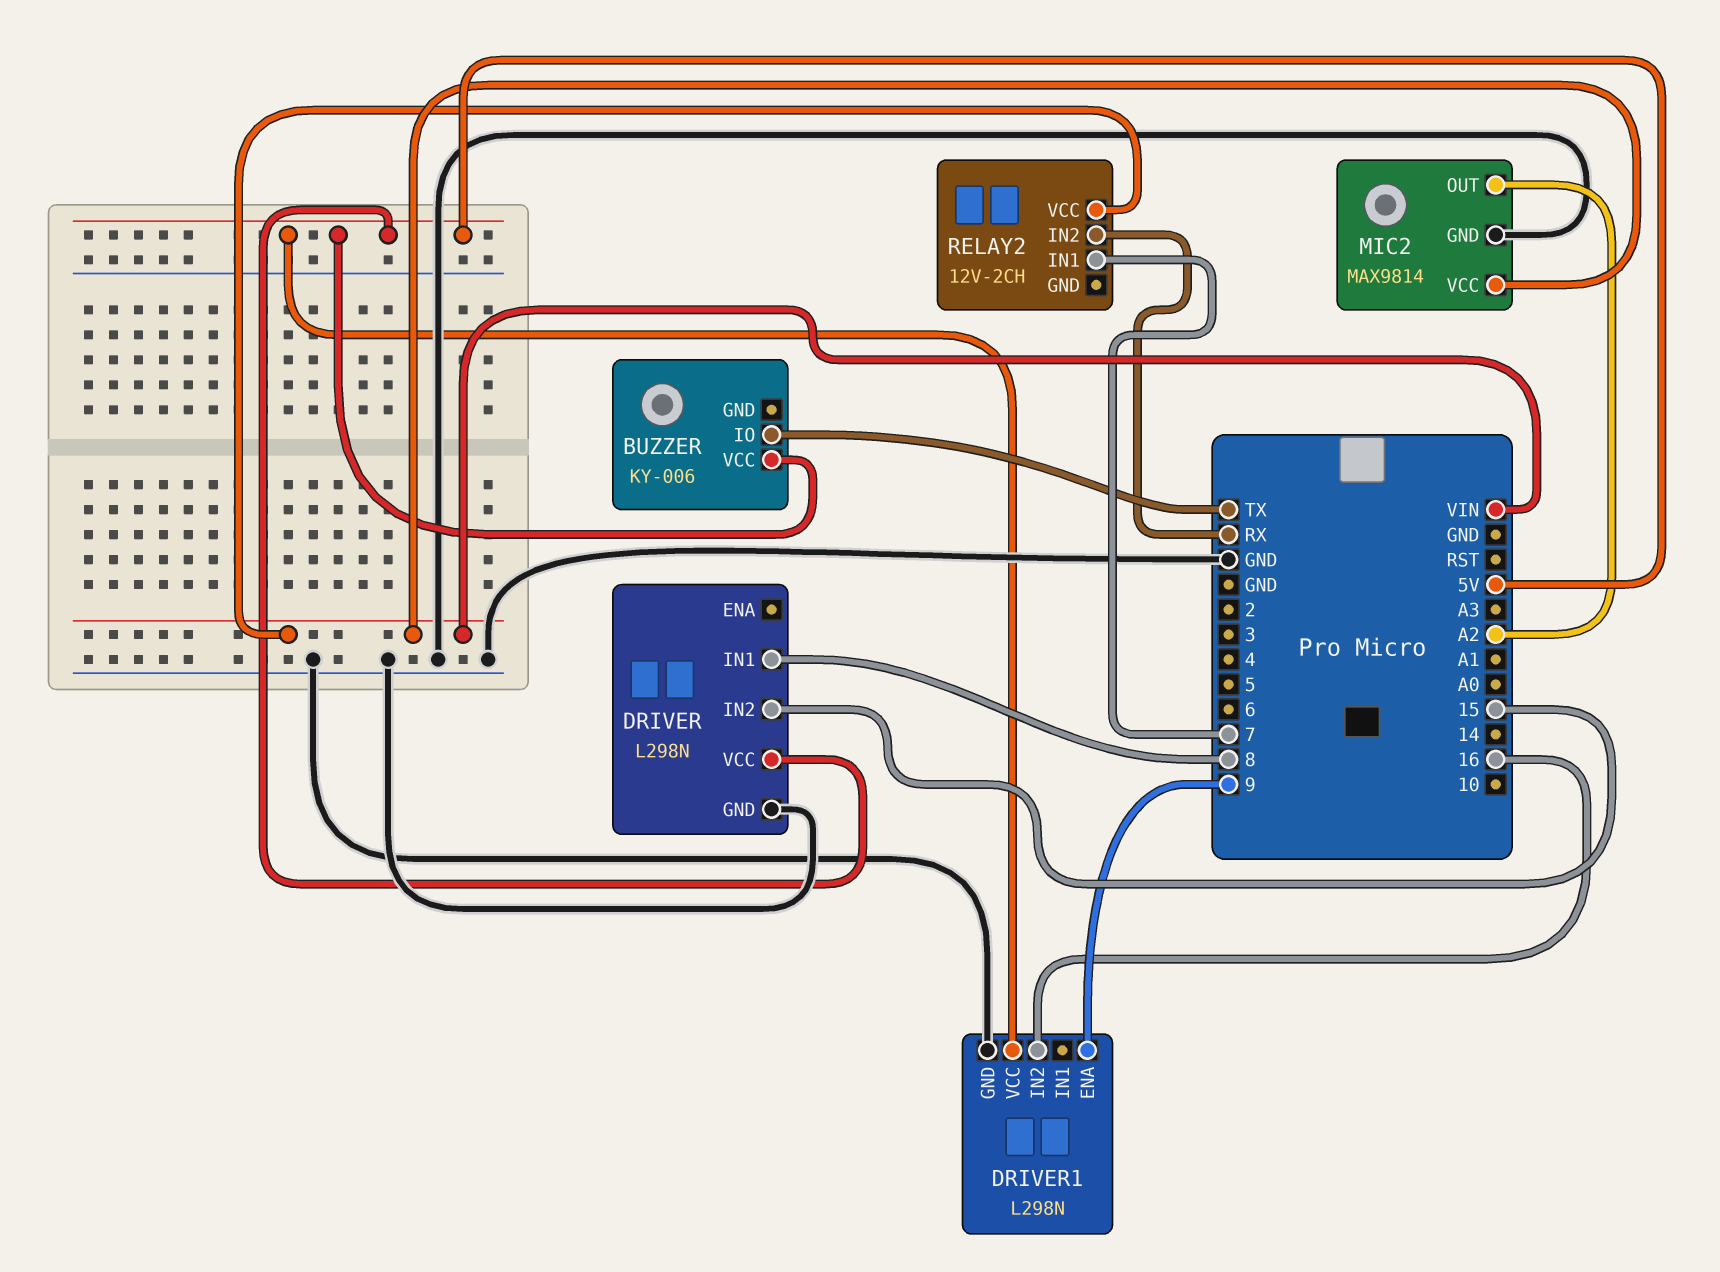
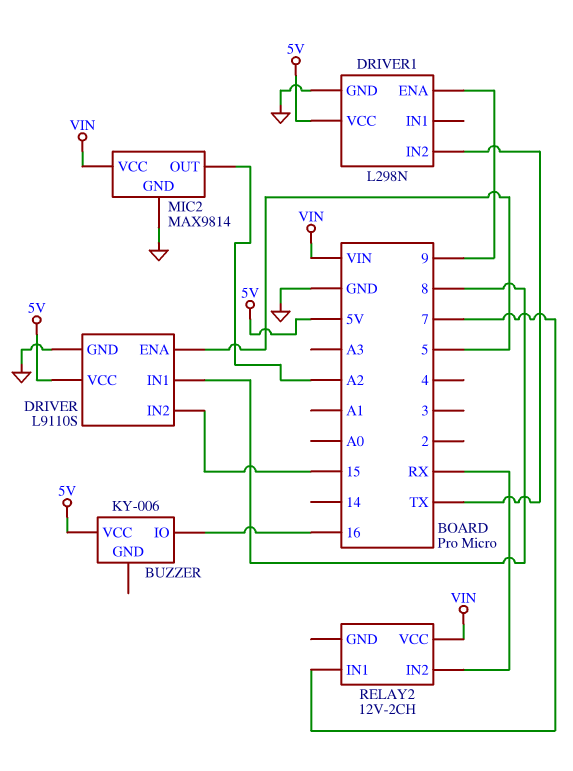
BUZZER pin IO: TX -> 16
DRIVER: L298N -> L9110S
DRIVER pin ENA: none -> 5
DRIVER1 pin IN2: 16 -> TX

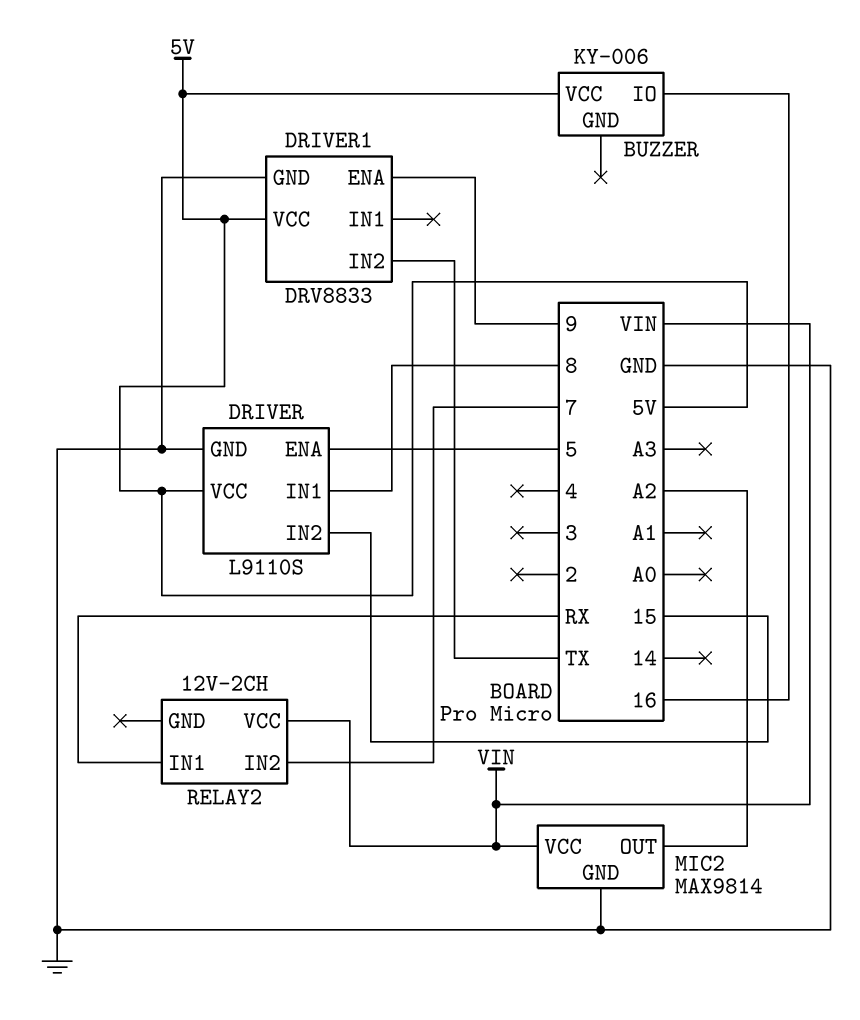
DRIVER1: L298N -> DRV8833
RELAY2 pin IN1: 7 -> RX
RELAY2 pin IN2: RX -> 7

